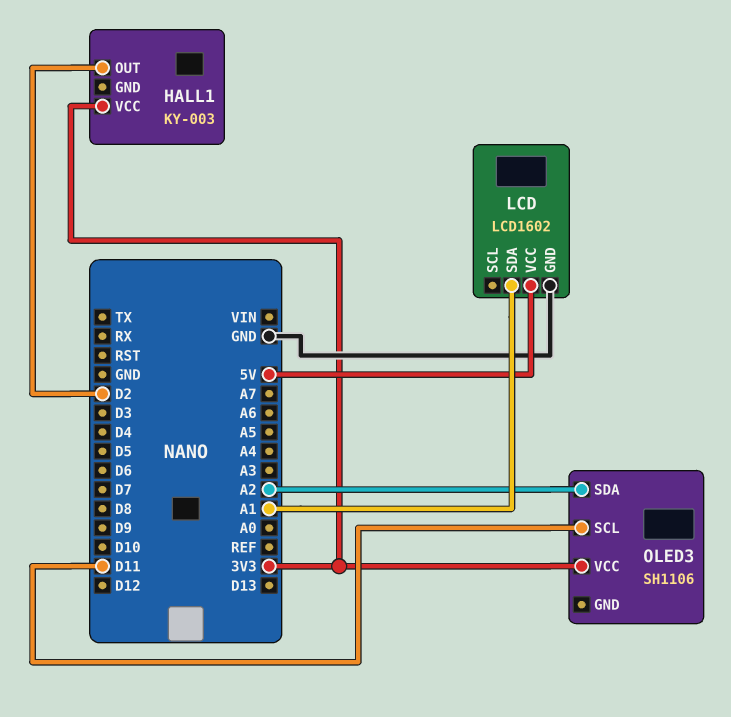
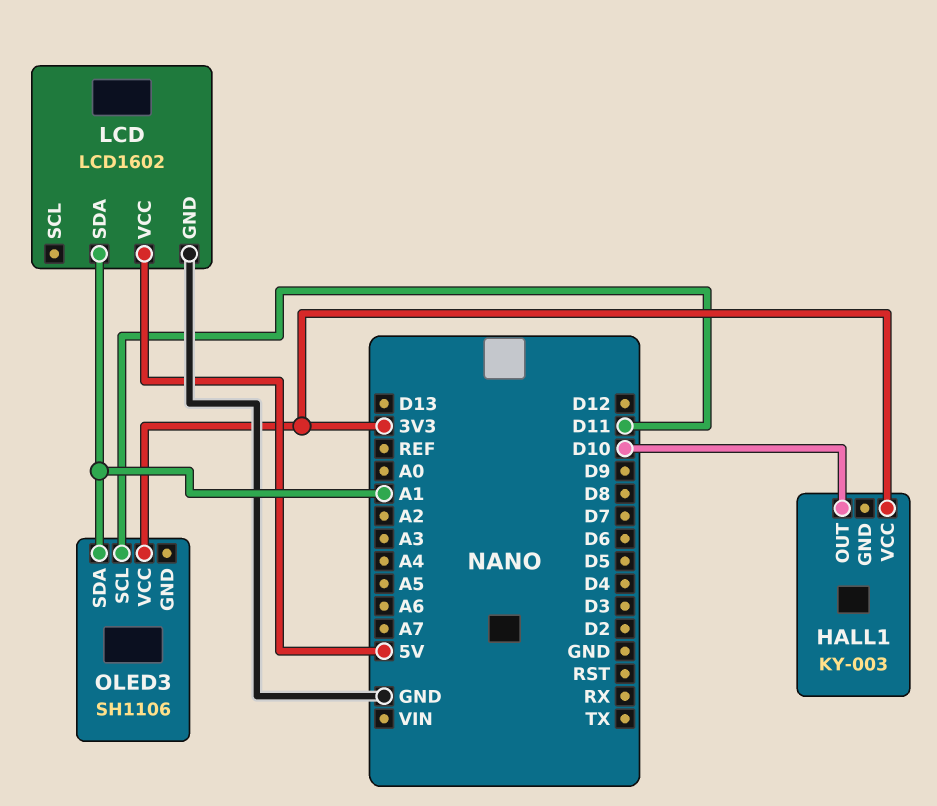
HALL1 pin OUT: D2 -> D10
OLED3 pin SDA: A2 -> A1

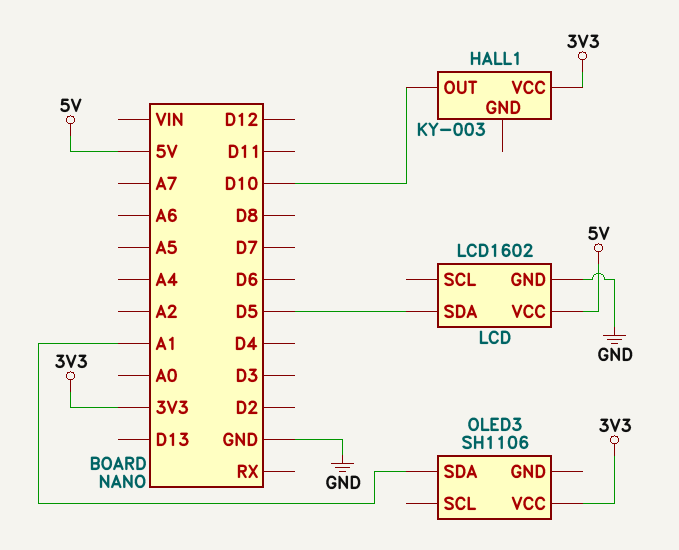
LCD pin SDA: A1 -> D5
OLED3 pin SCL: D11 -> none

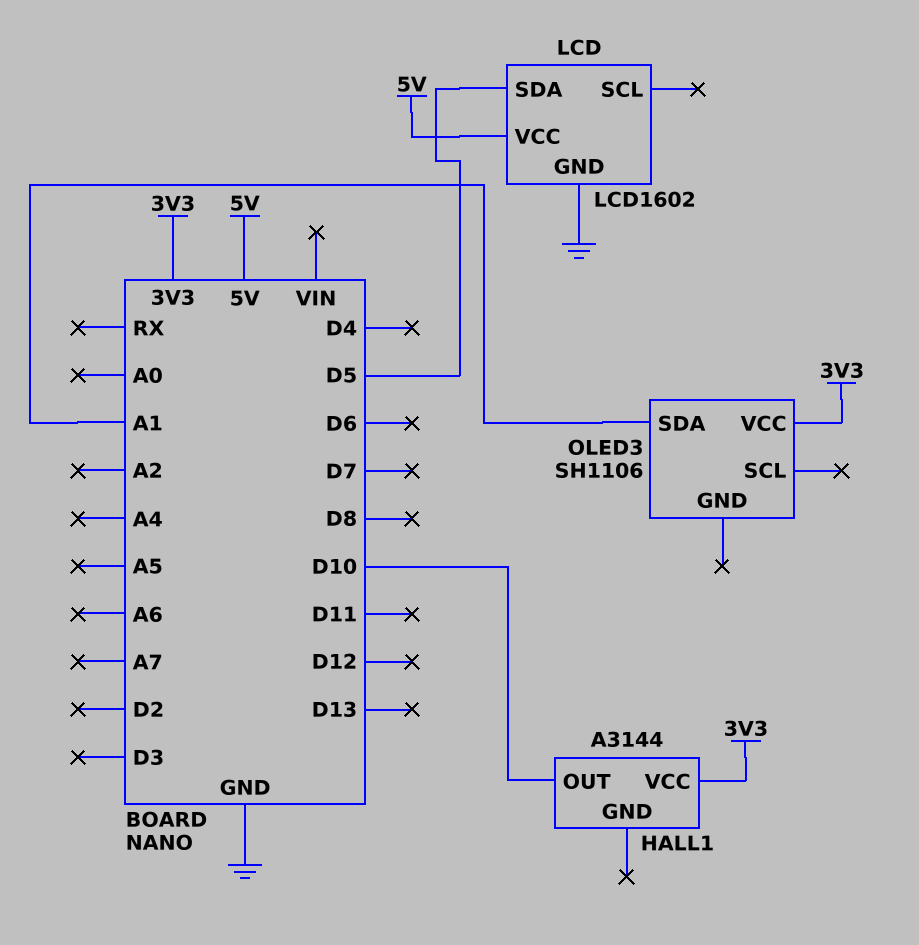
HALL1: KY-003 -> A3144

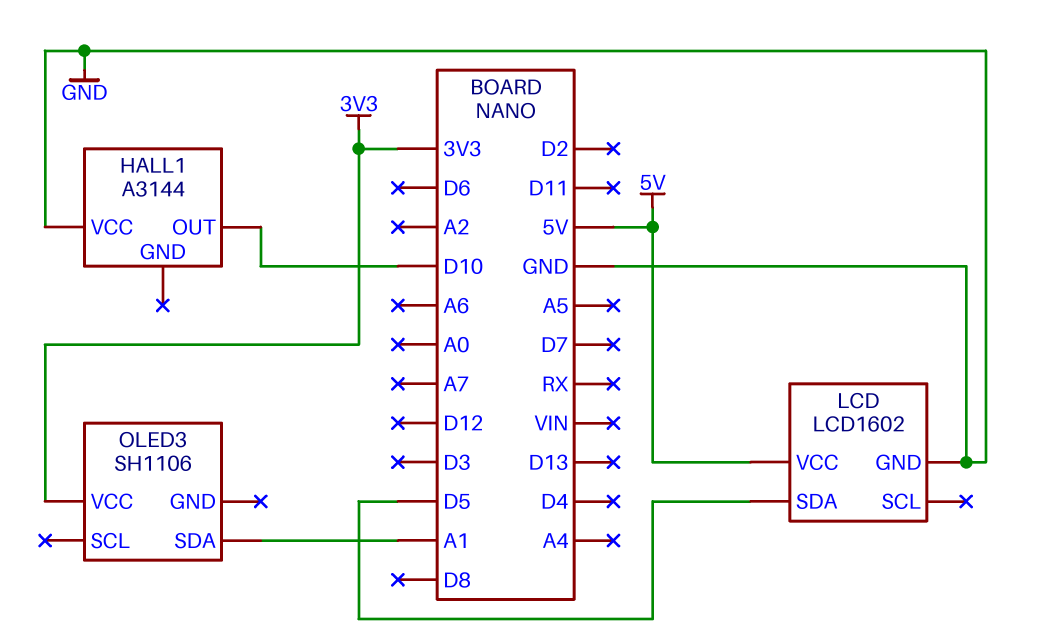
HALL1 pin VCC: 3V3 -> GND

